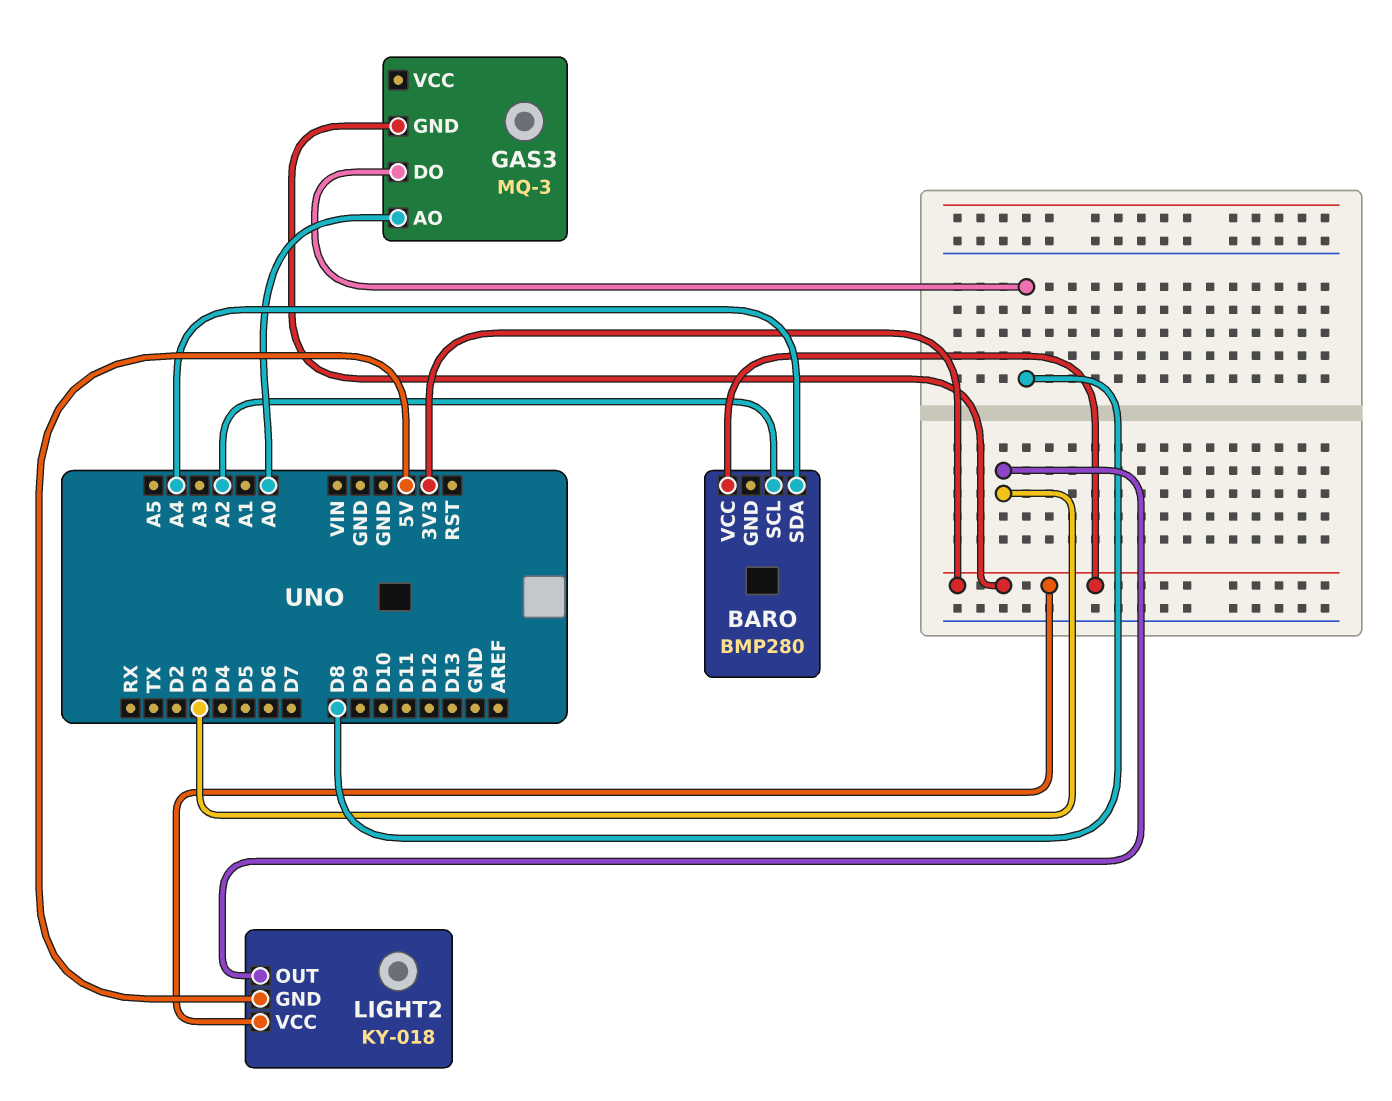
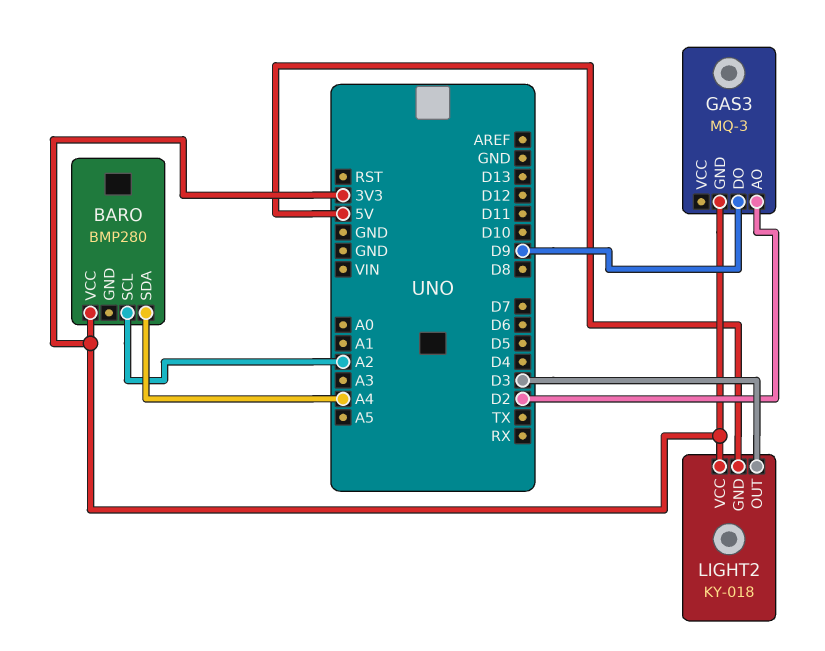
GAS3 pin AO: A0 -> D2
GAS3 pin DO: D8 -> D9

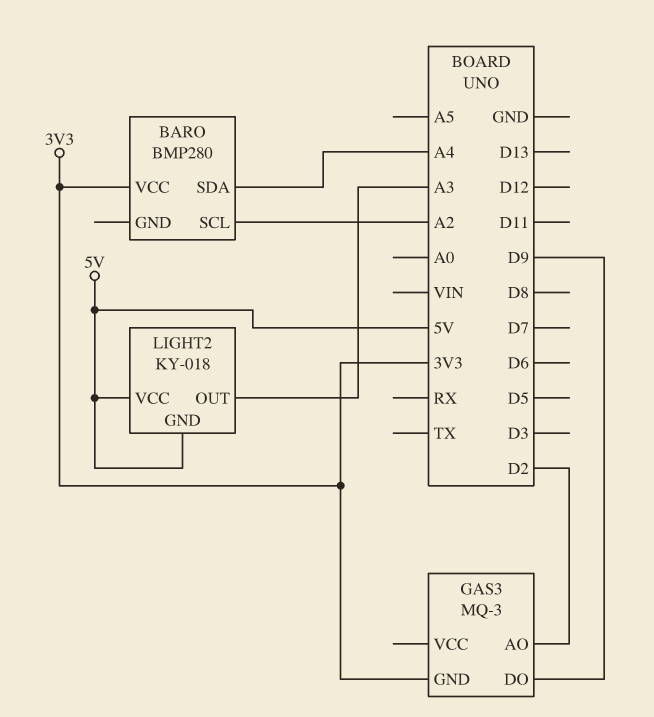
LIGHT2 pin OUT: D3 -> A3
LIGHT2 pin VCC: 3V3 -> 5V

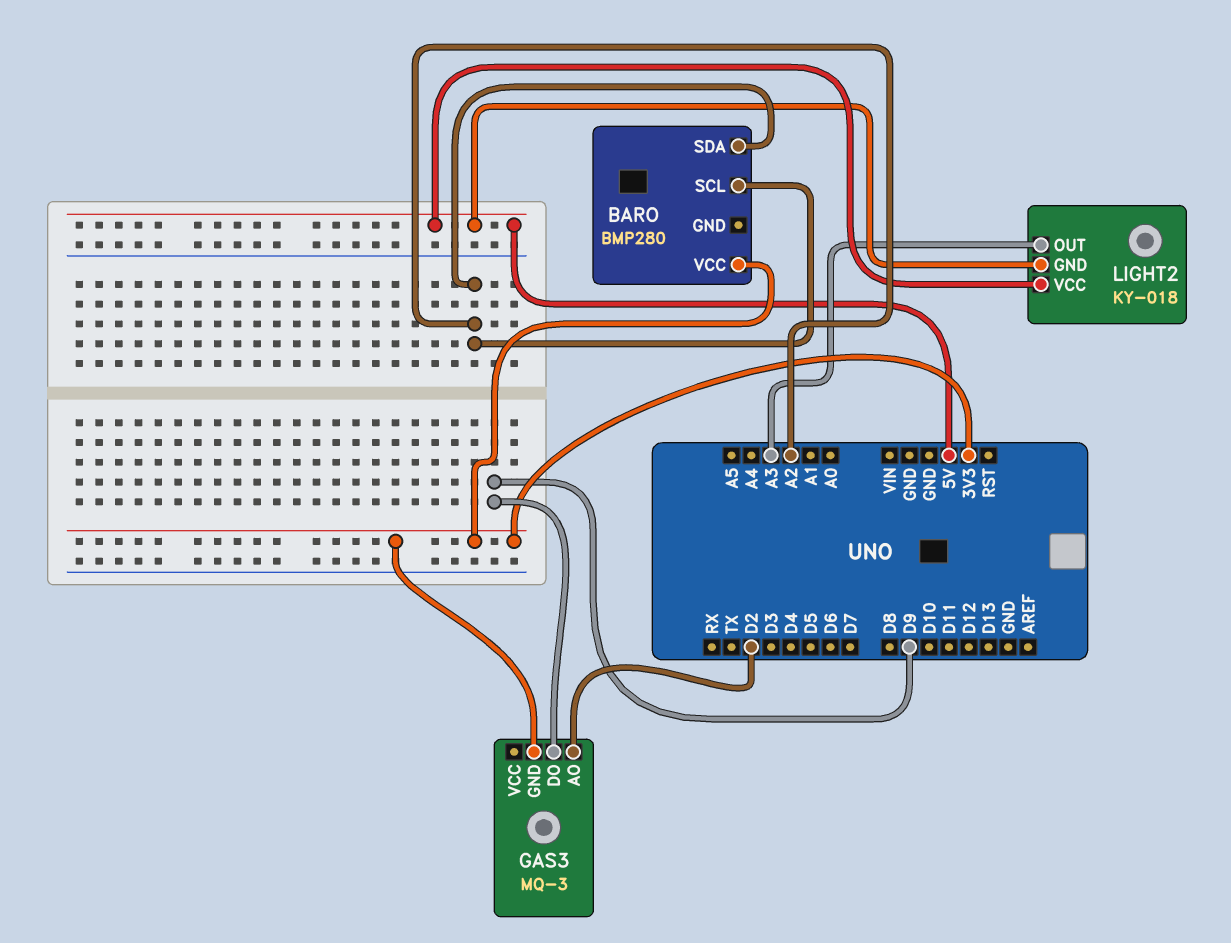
BARO pin SDA: A4 -> A2

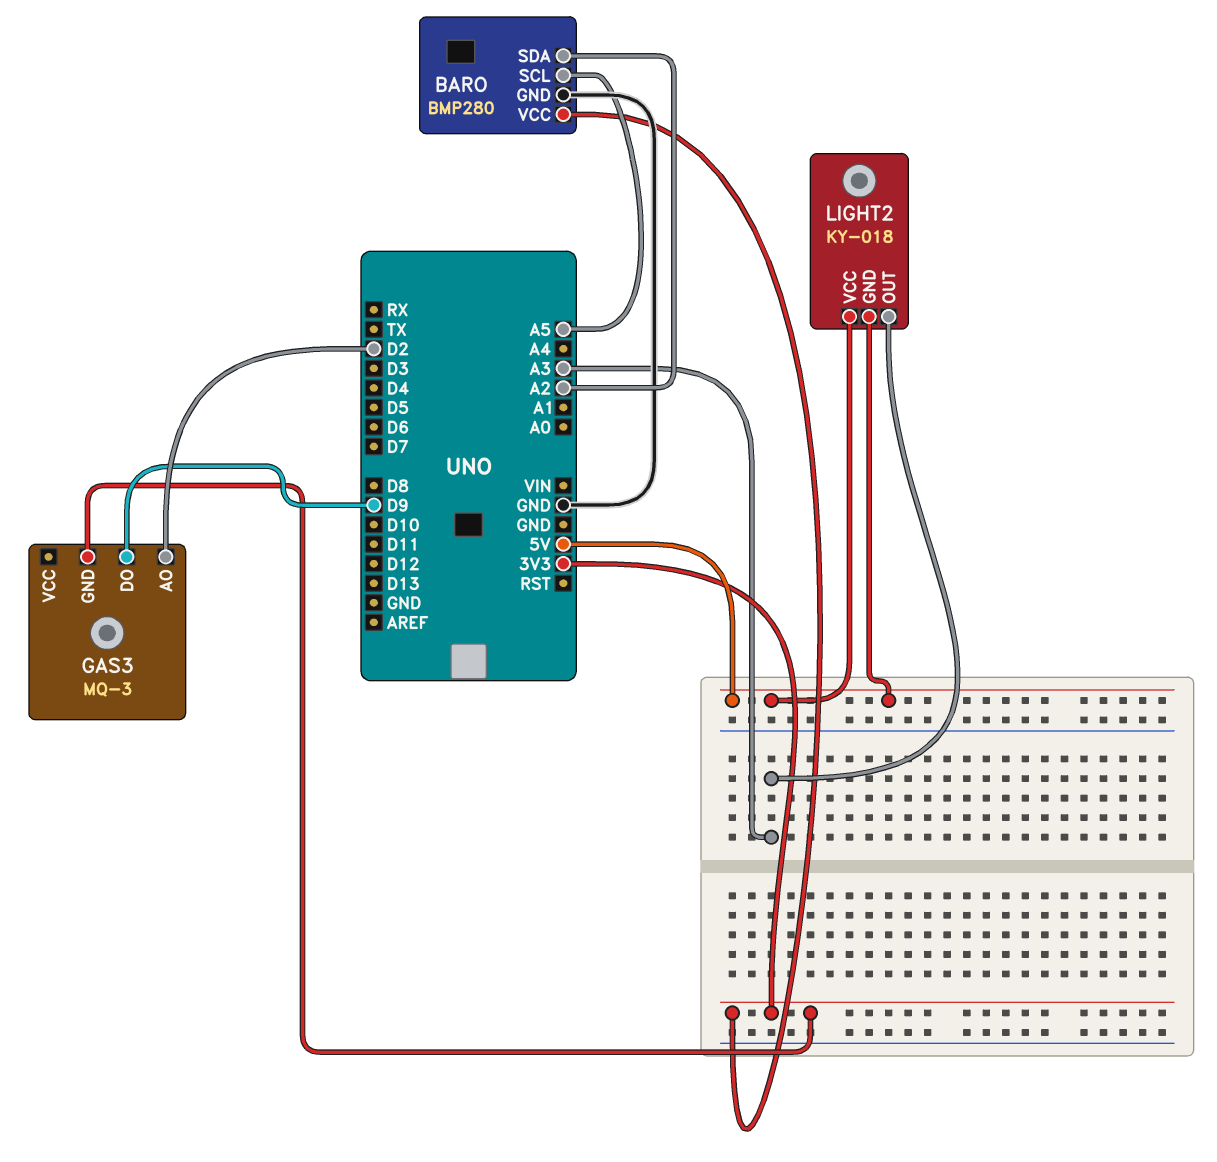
BARO pin GND: none -> GND
BARO pin SCL: A2 -> A5

